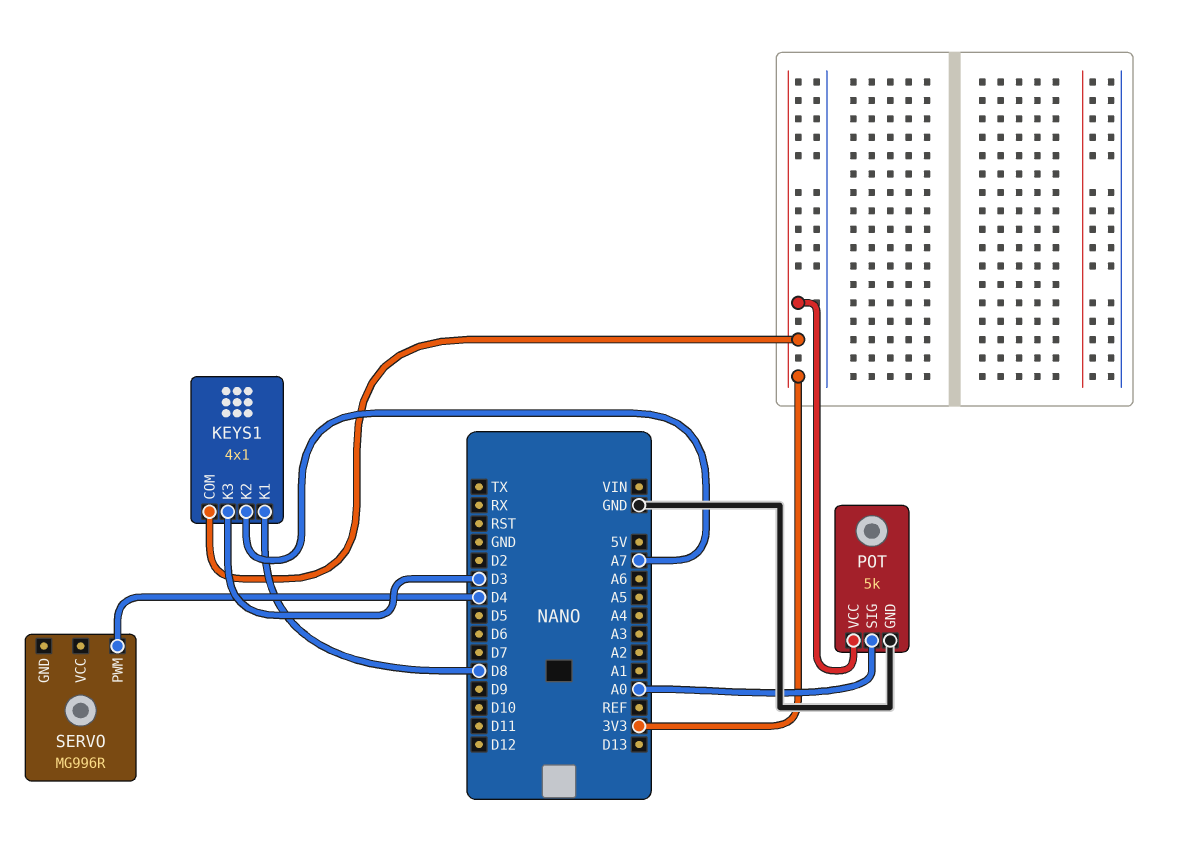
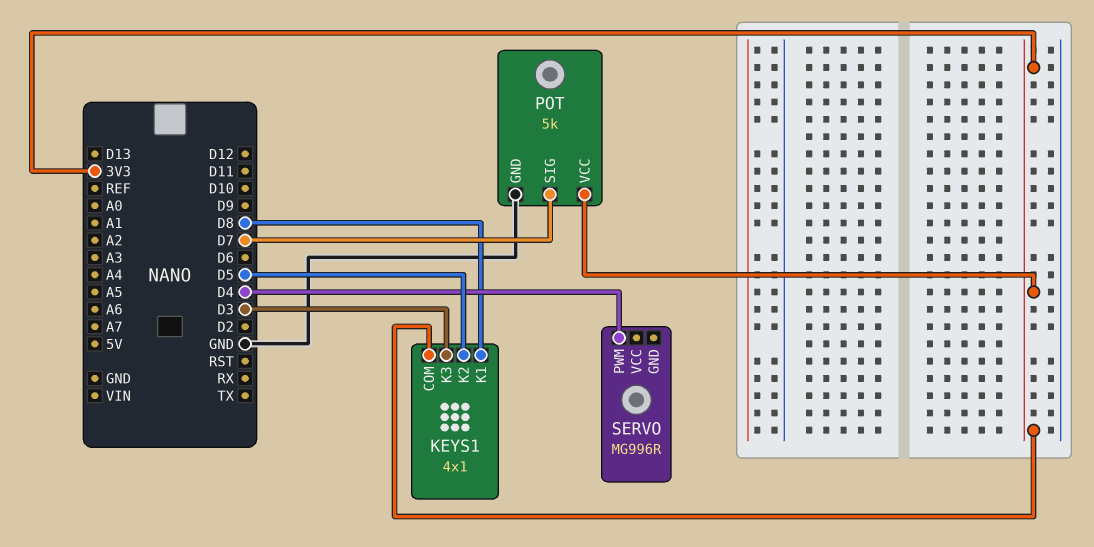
KEYS1 pin K2: A7 -> D5
POT pin SIG: A0 -> D7

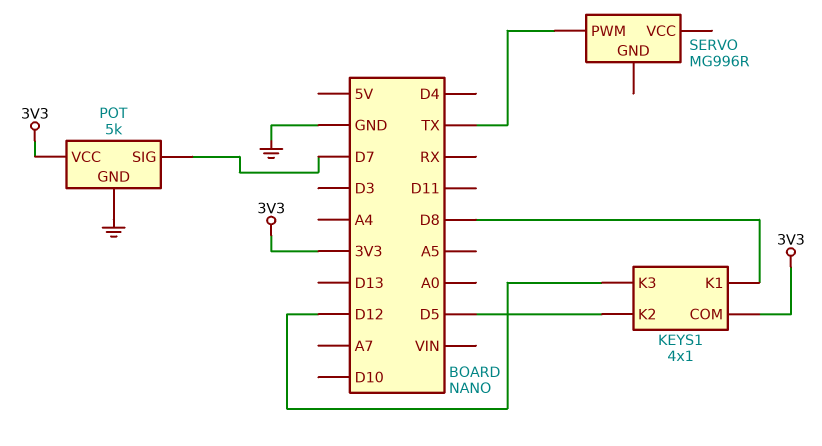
KEYS1 pin K3: D3 -> D12
SERVO pin PWM: D4 -> TX

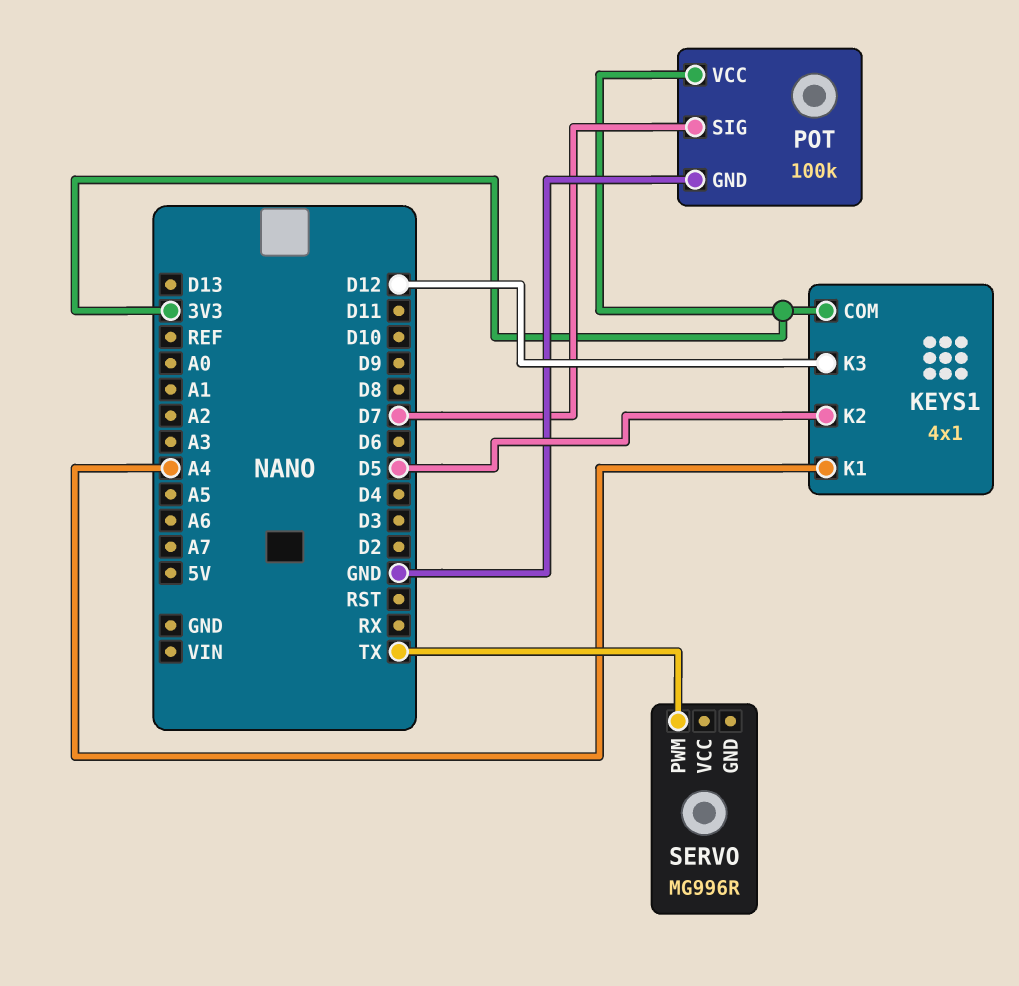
KEYS1 pin K1: D8 -> A4
POT: 5k -> 100k

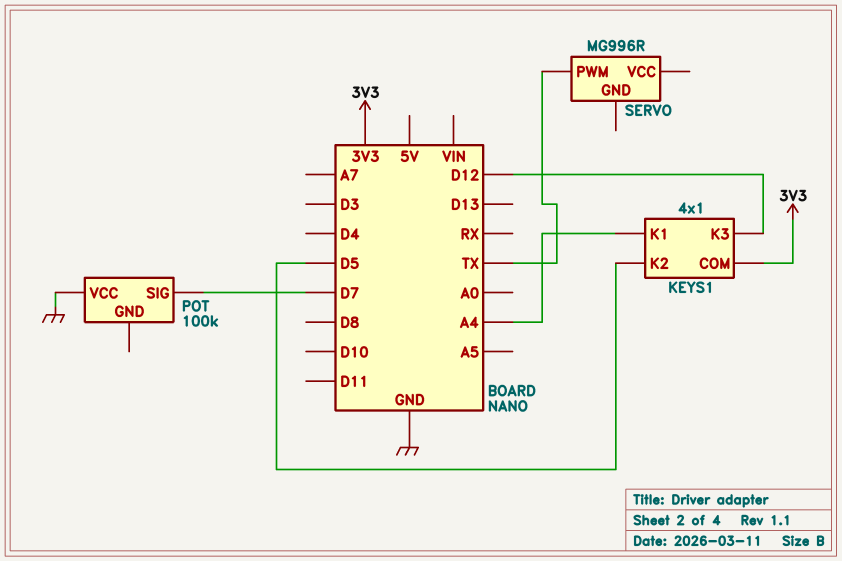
POT pin GND: GND -> none
POT pin VCC: 3V3 -> GND

